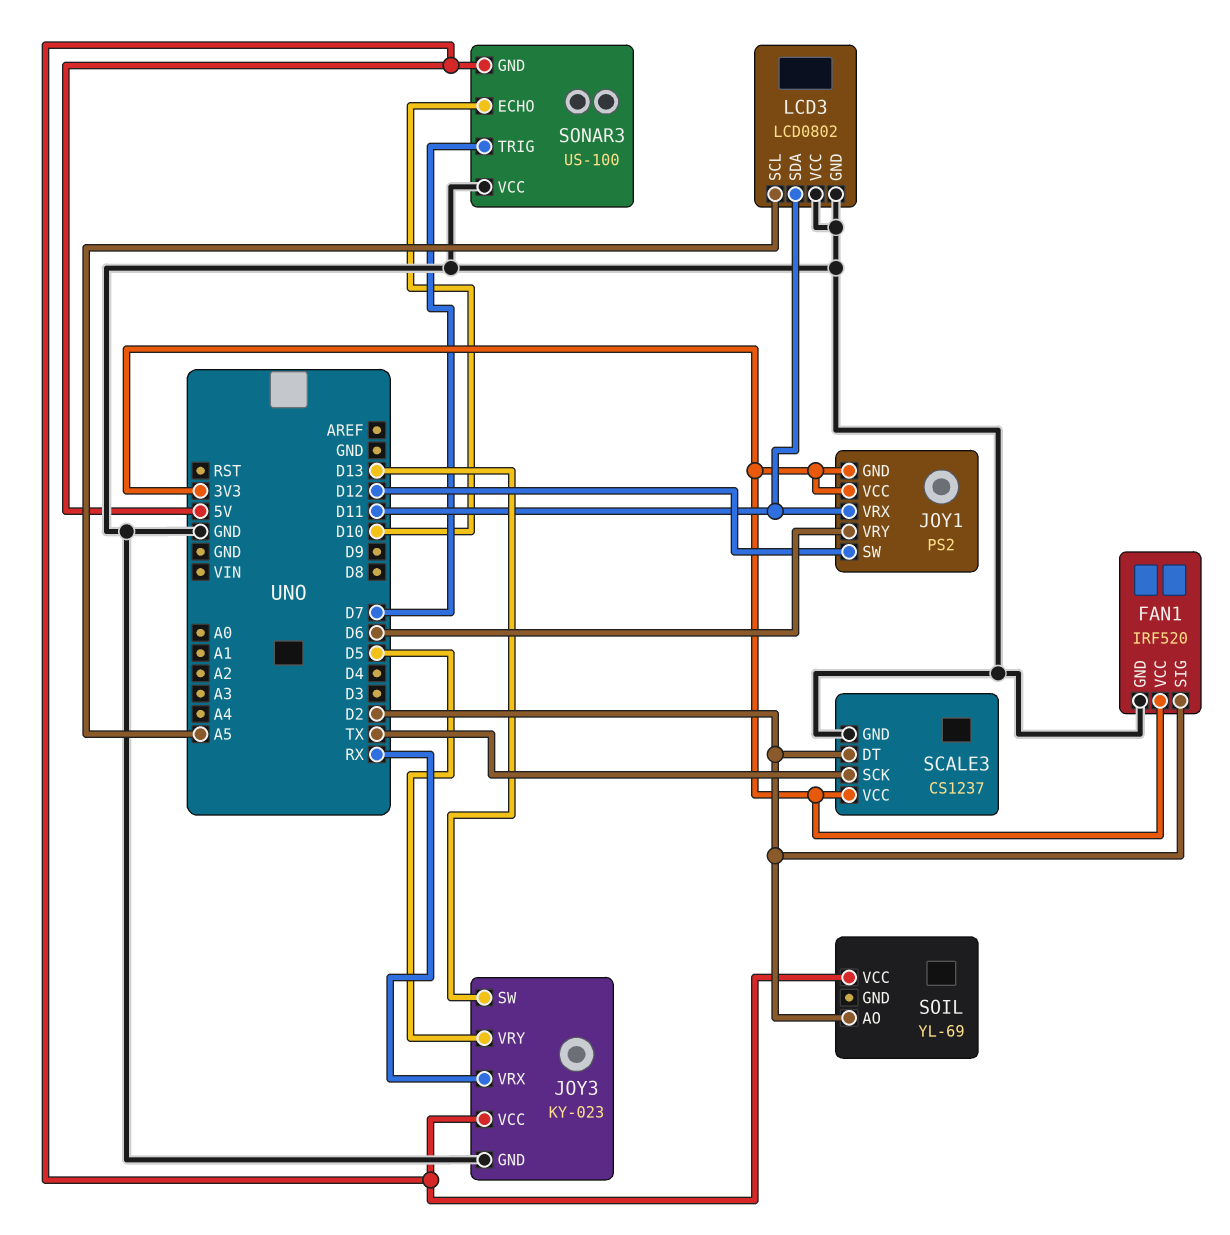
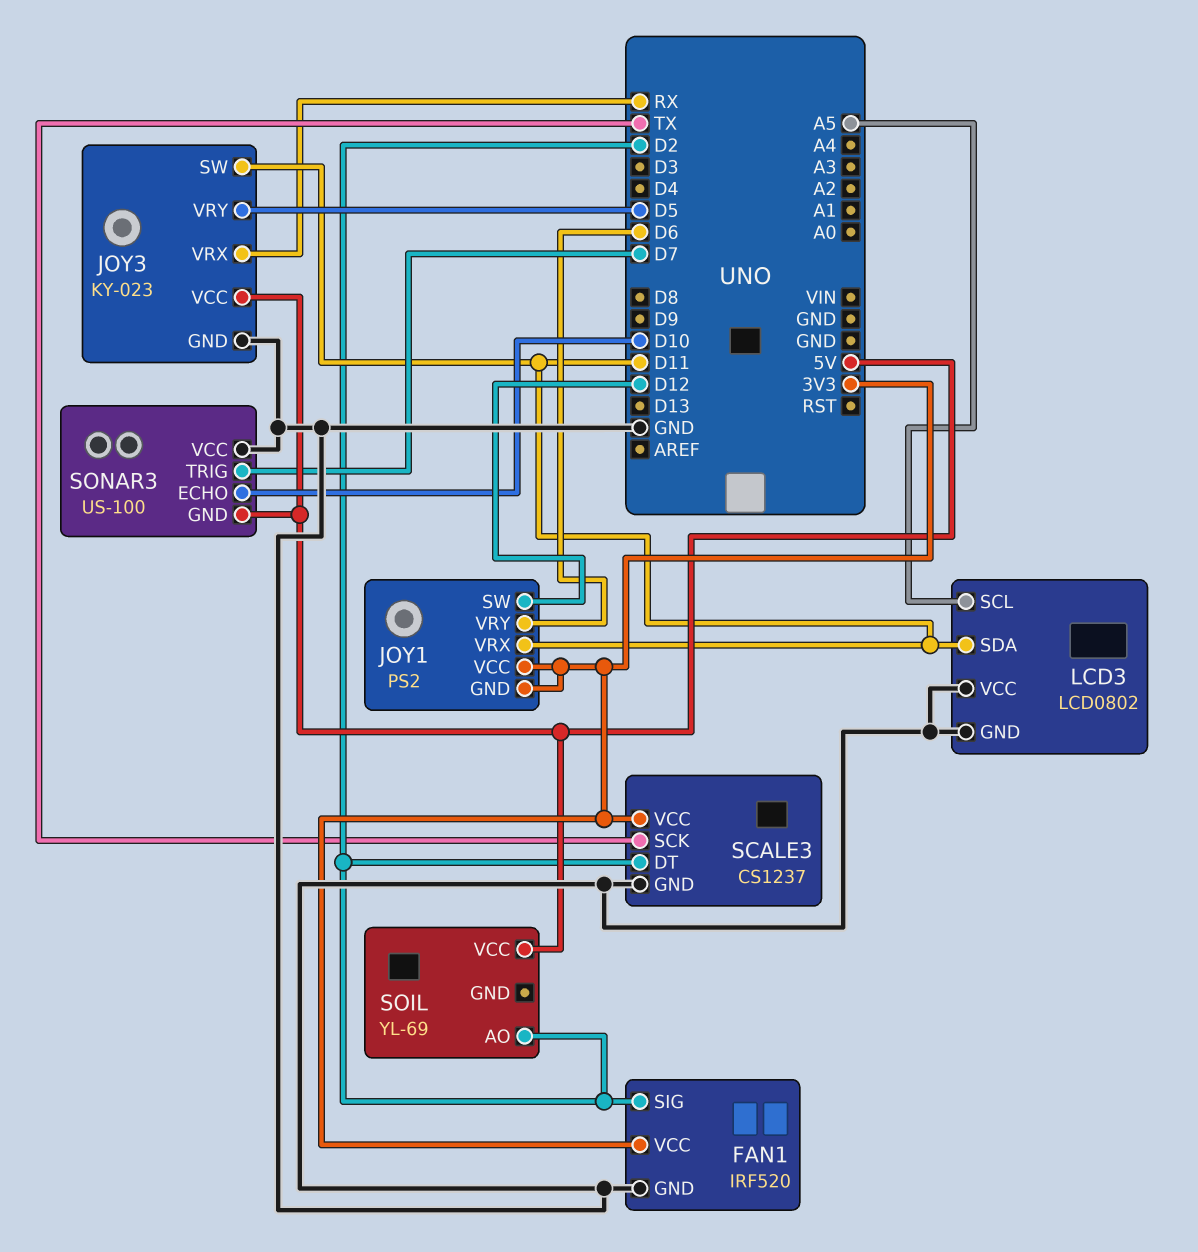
JOY3 pin SW: D13 -> D11

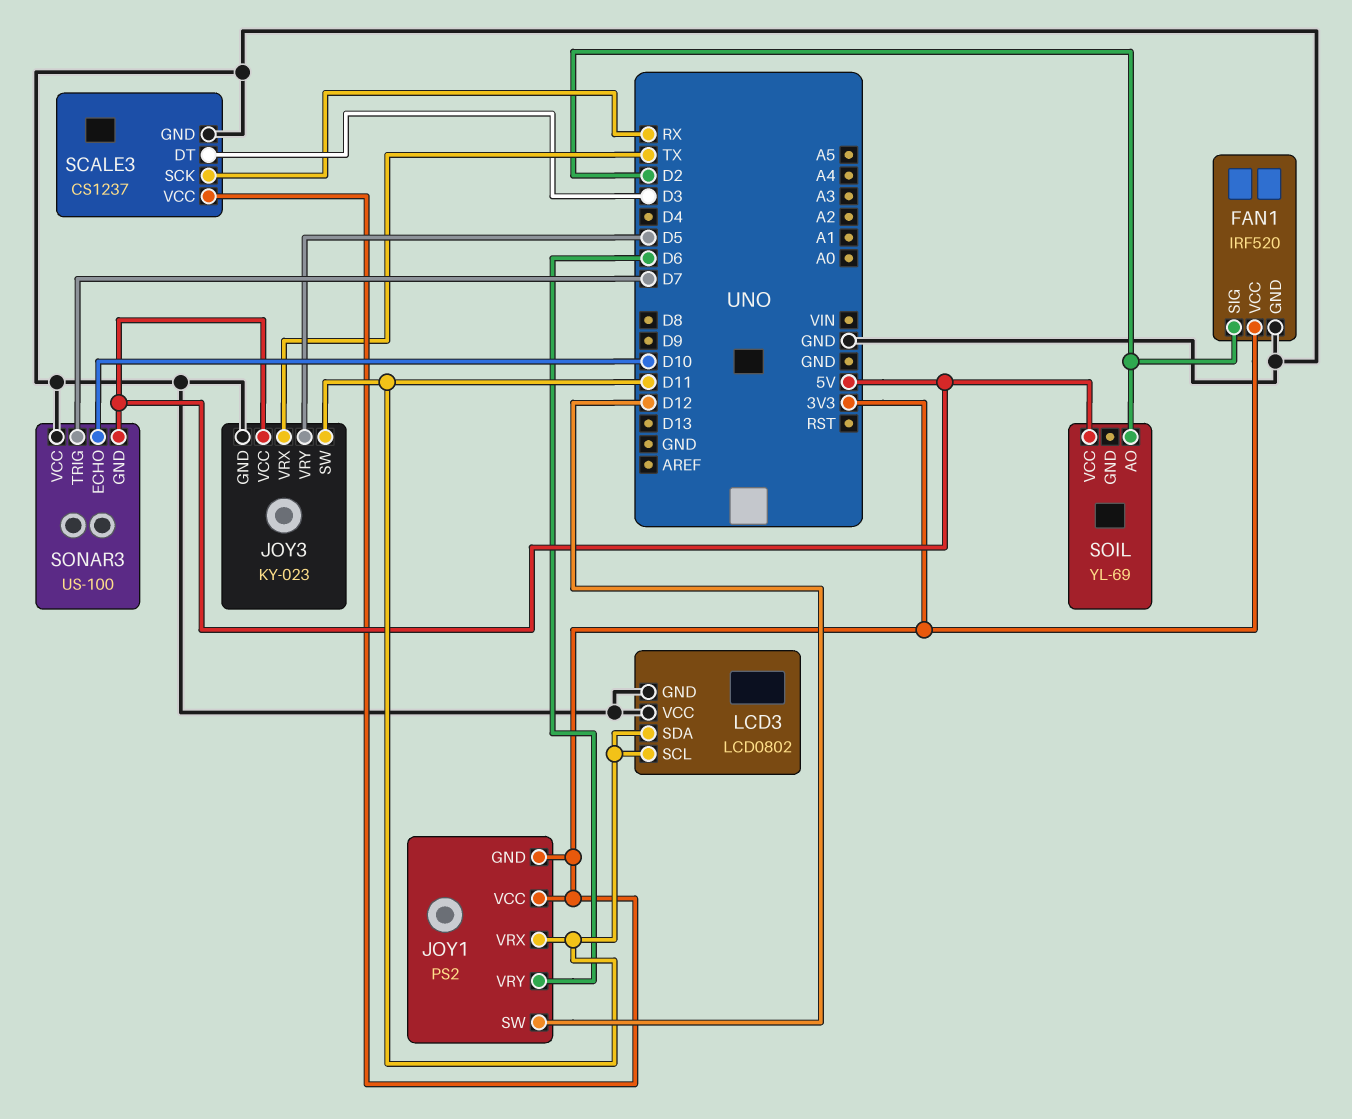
JOY3 pin VRX: RX -> TX
LCD3 pin SCL: A5 -> D11
SCALE3 pin DT: D2 -> D3
SCALE3 pin SCK: TX -> RX

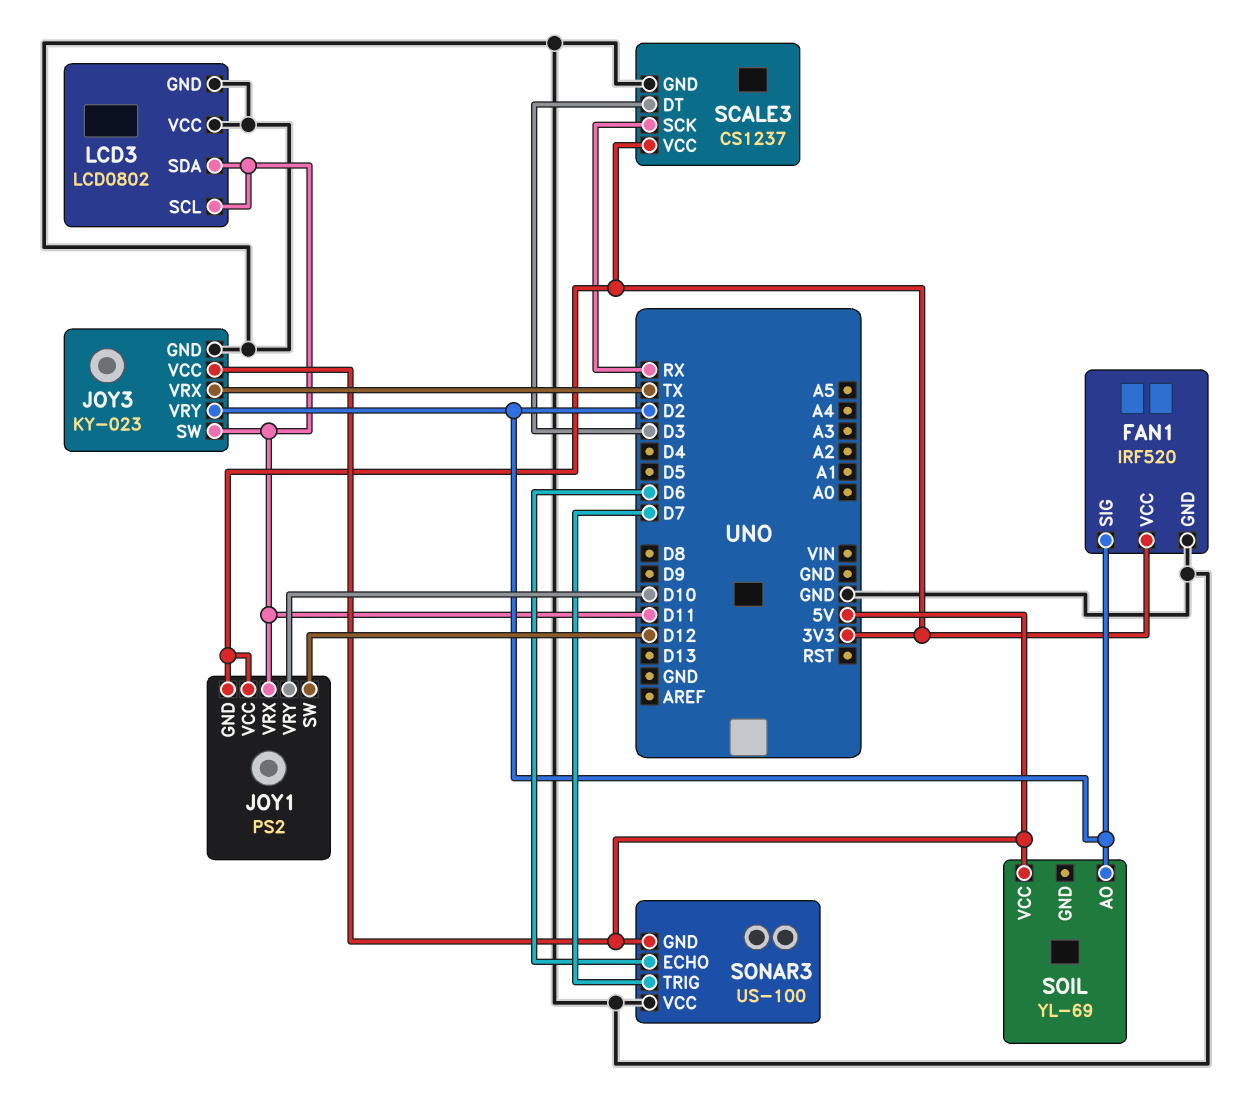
JOY1 pin VRY: D6 -> D10
JOY3 pin VRY: D5 -> D2
SONAR3 pin ECHO: D10 -> D6

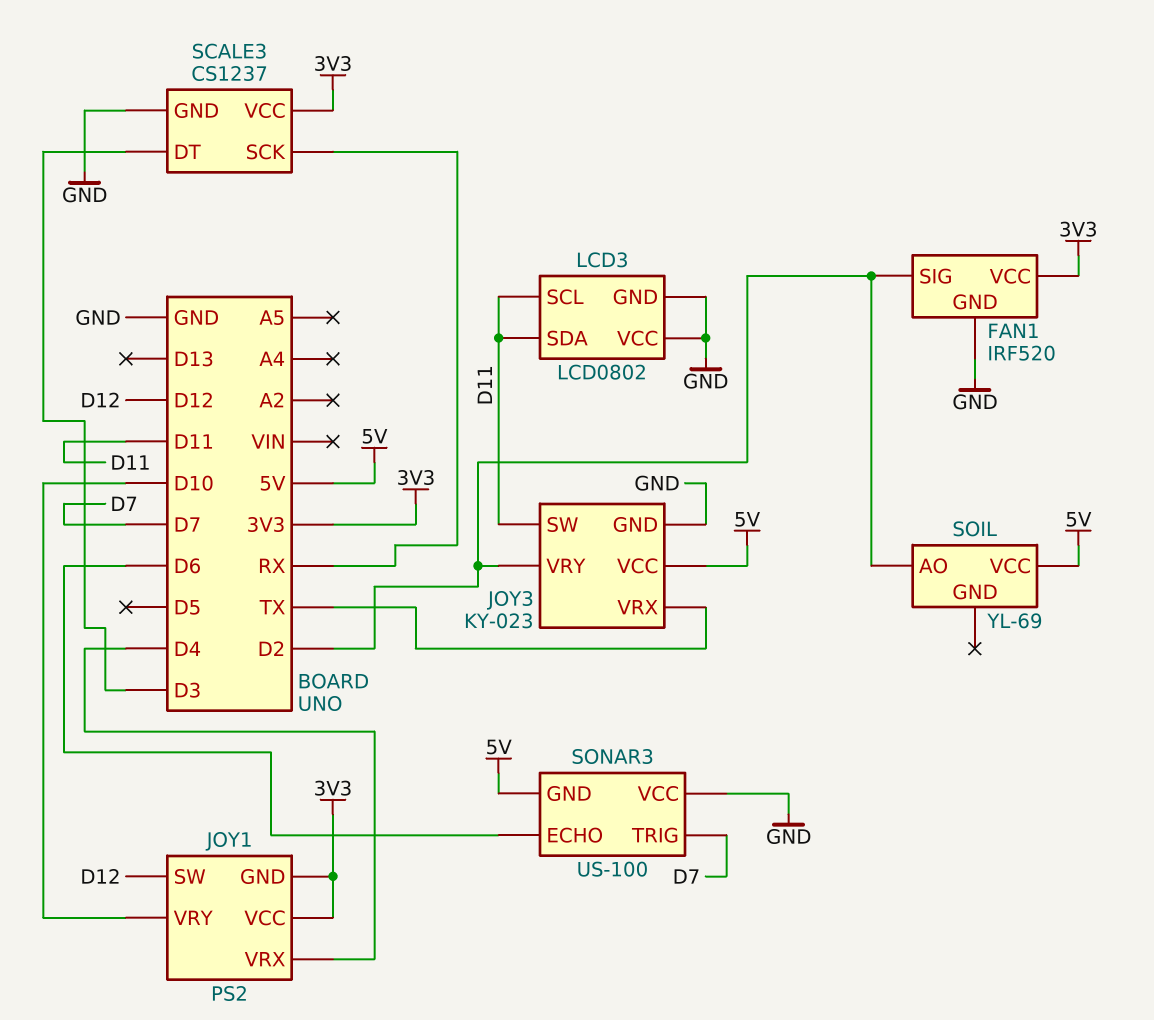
JOY1 pin VRX: D11 -> D4

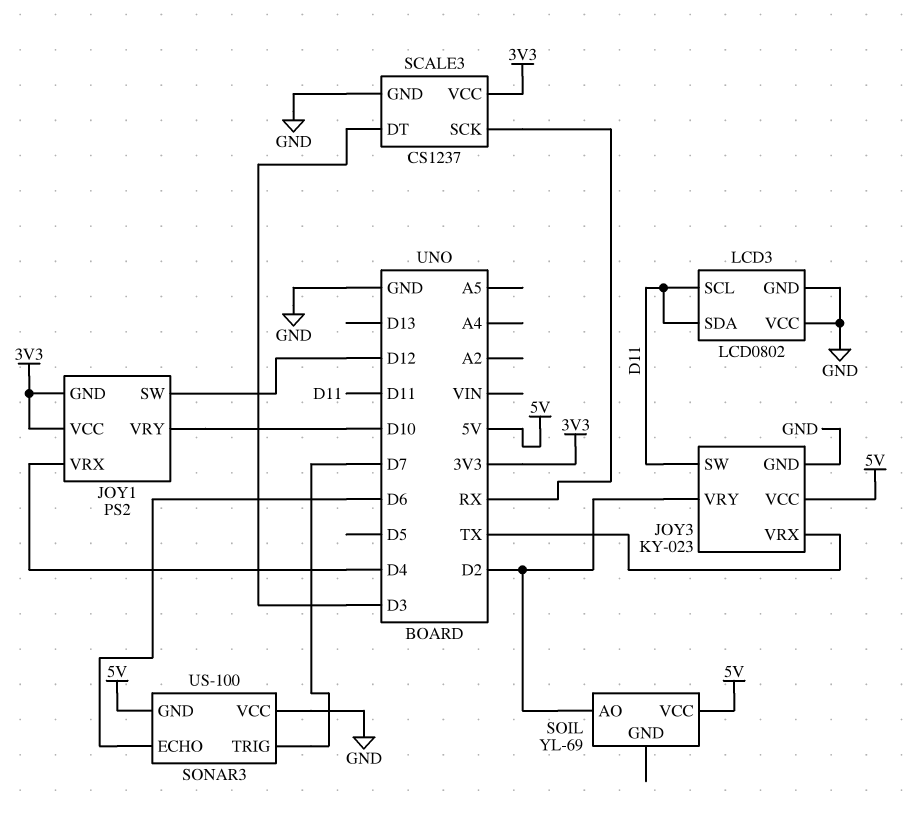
FAN1: IRF520 -> none
FAN1 pin GND: GND -> none
FAN1 pin SIG: D2 -> none
FAN1 pin VCC: 3V3 -> none

